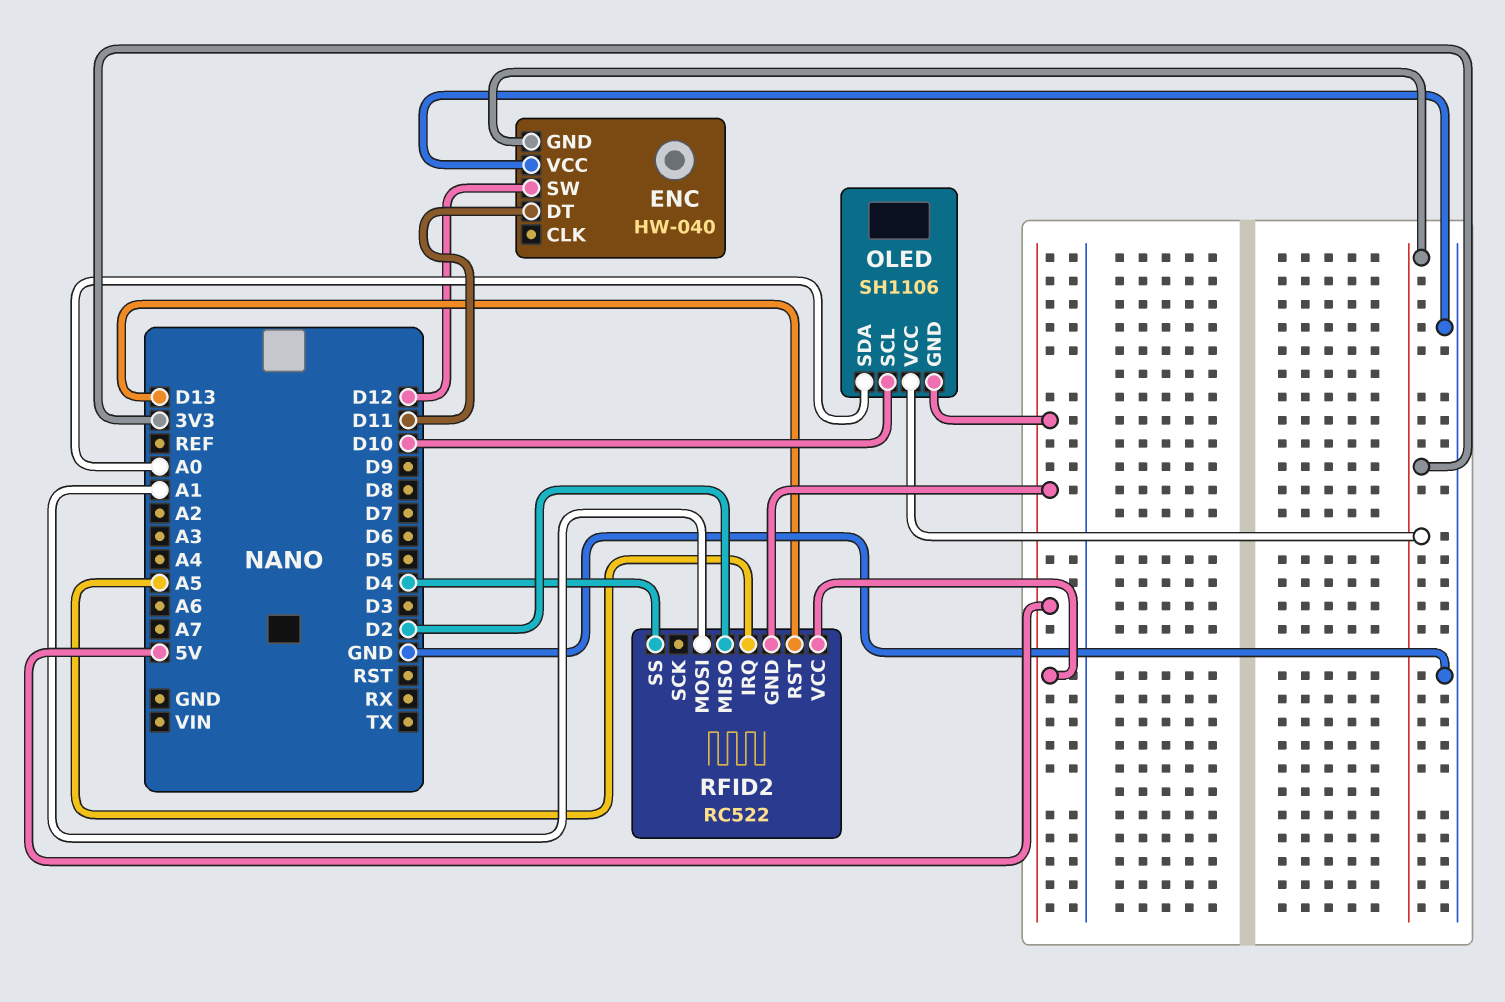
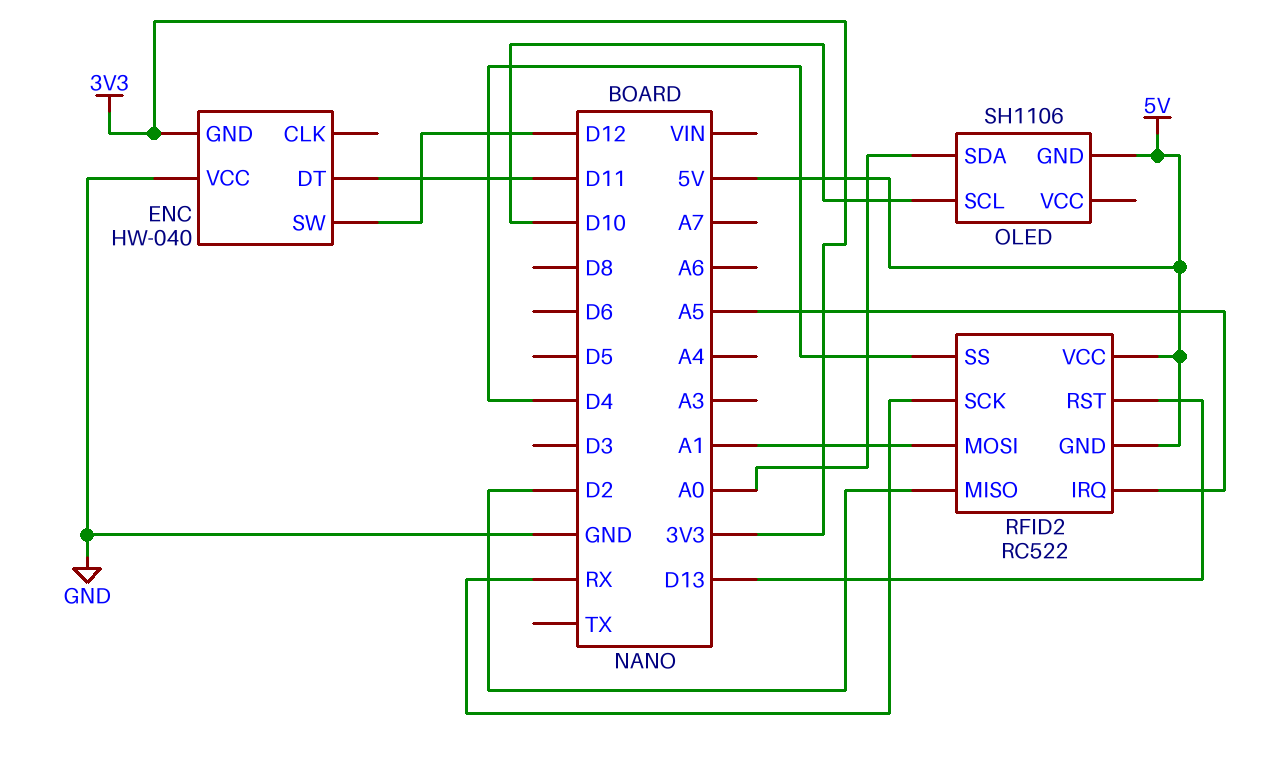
OLED pin VCC: 3V3 -> none
RFID2 pin SCK: none -> RX

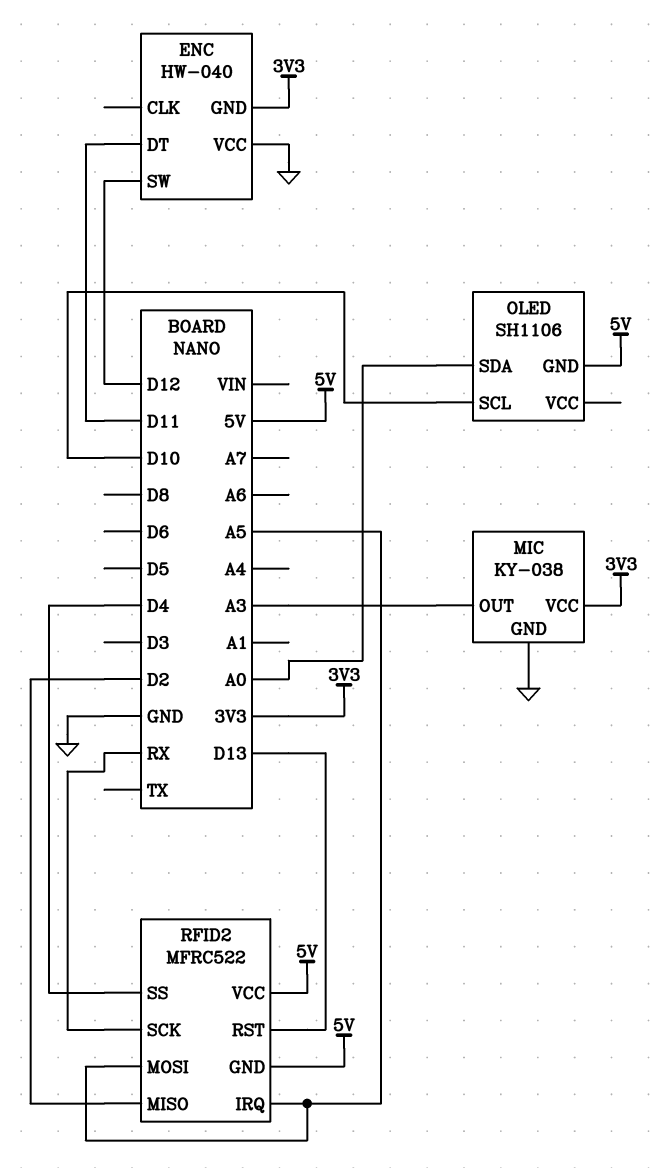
MIC: none -> KY-038
MIC pin GND: none -> GND
MIC pin OUT: none -> A3
MIC pin VCC: none -> 3V3
RFID2: RC522 -> MFRC522
RFID2 pin MOSI: A1 -> A5

